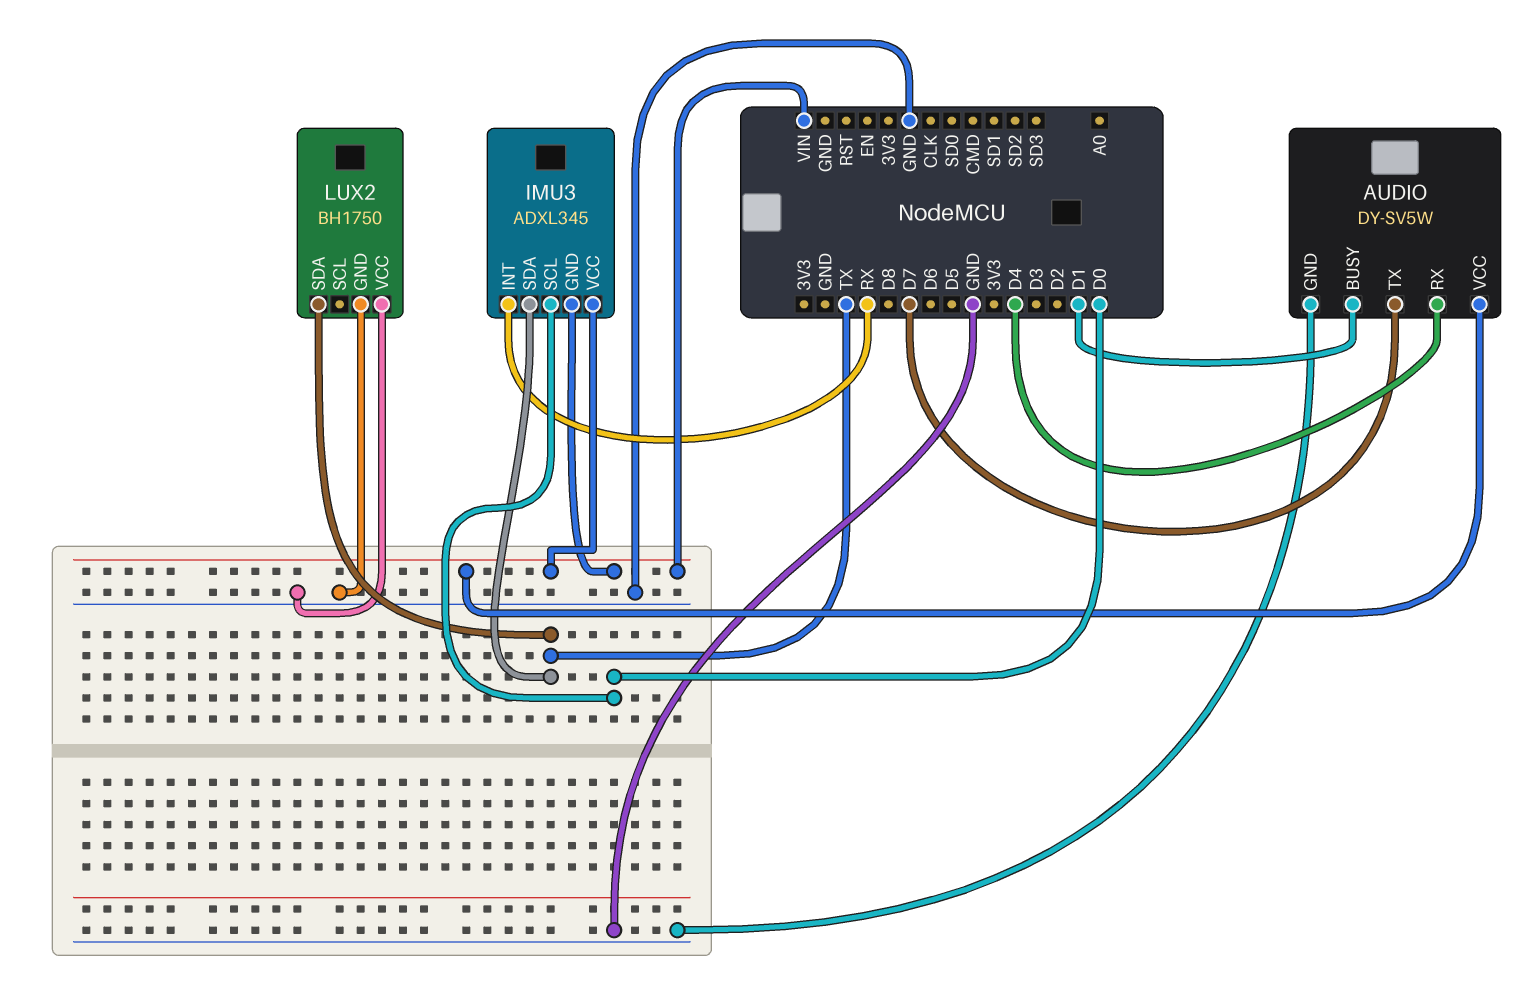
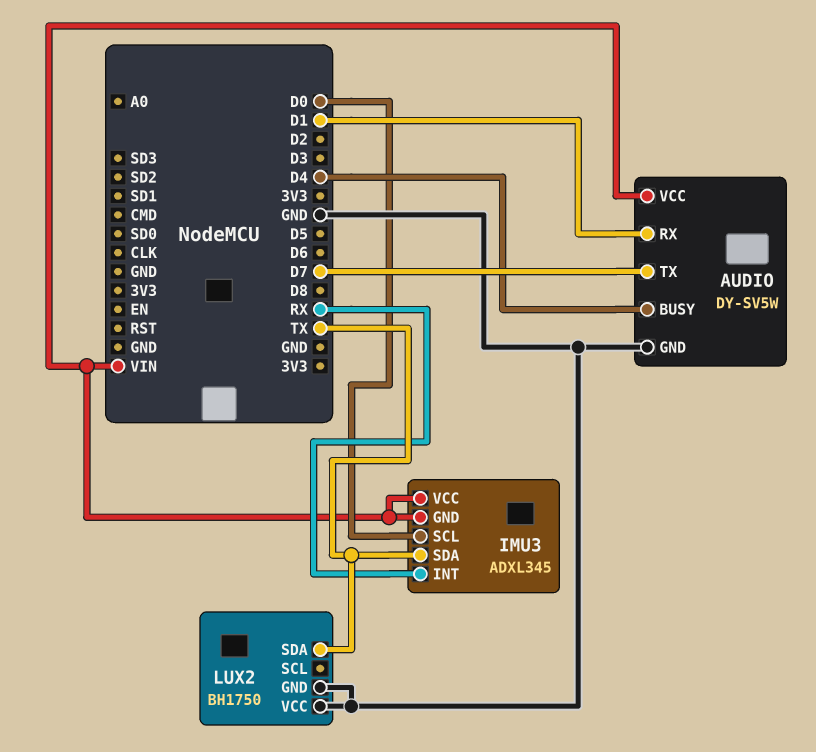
AUDIO pin BUSY: D1 -> D4
AUDIO pin RX: D4 -> D1

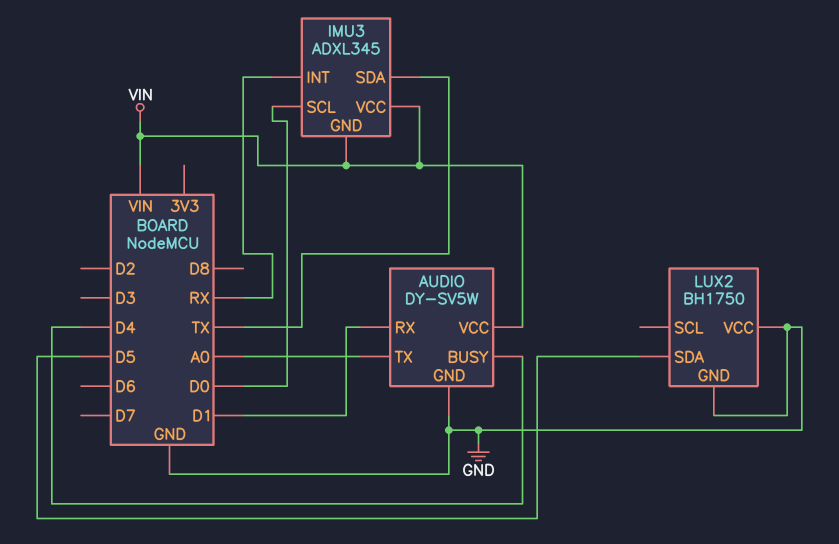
AUDIO pin TX: D7 -> A0
LUX2 pin SDA: TX -> D5

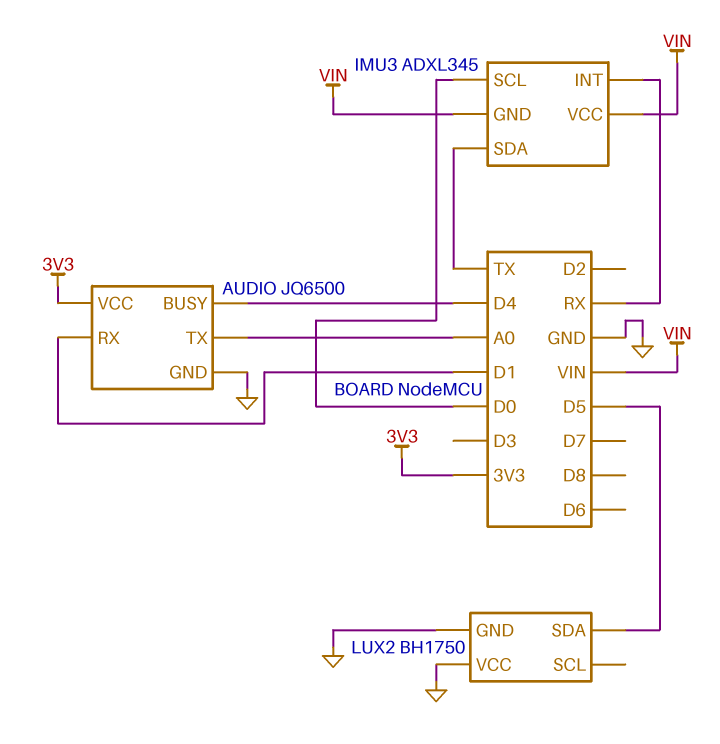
AUDIO: DY-SV5W -> JQ6500
AUDIO pin VCC: VIN -> 3V3

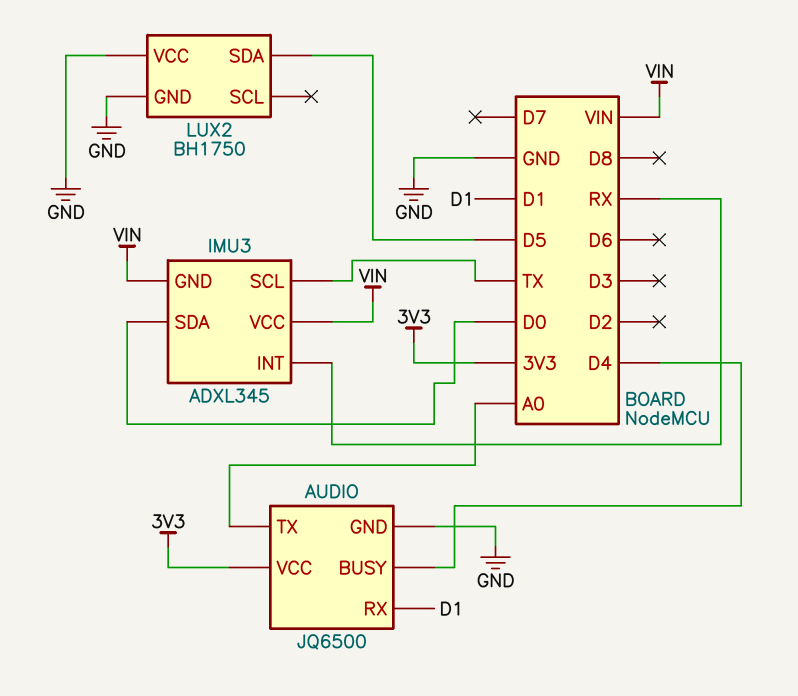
IMU3 pin SCL: D0 -> TX
IMU3 pin SDA: TX -> D0

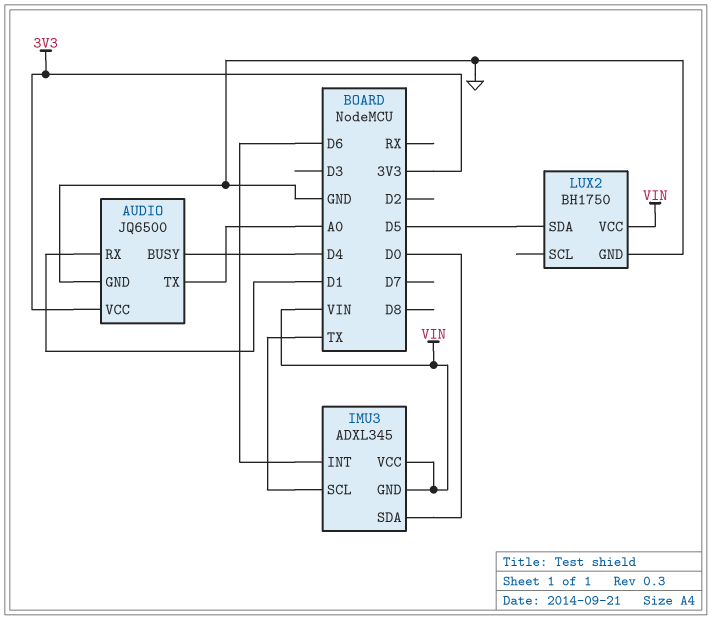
IMU3 pin INT: RX -> D6
LUX2 pin VCC: GND -> VIN

